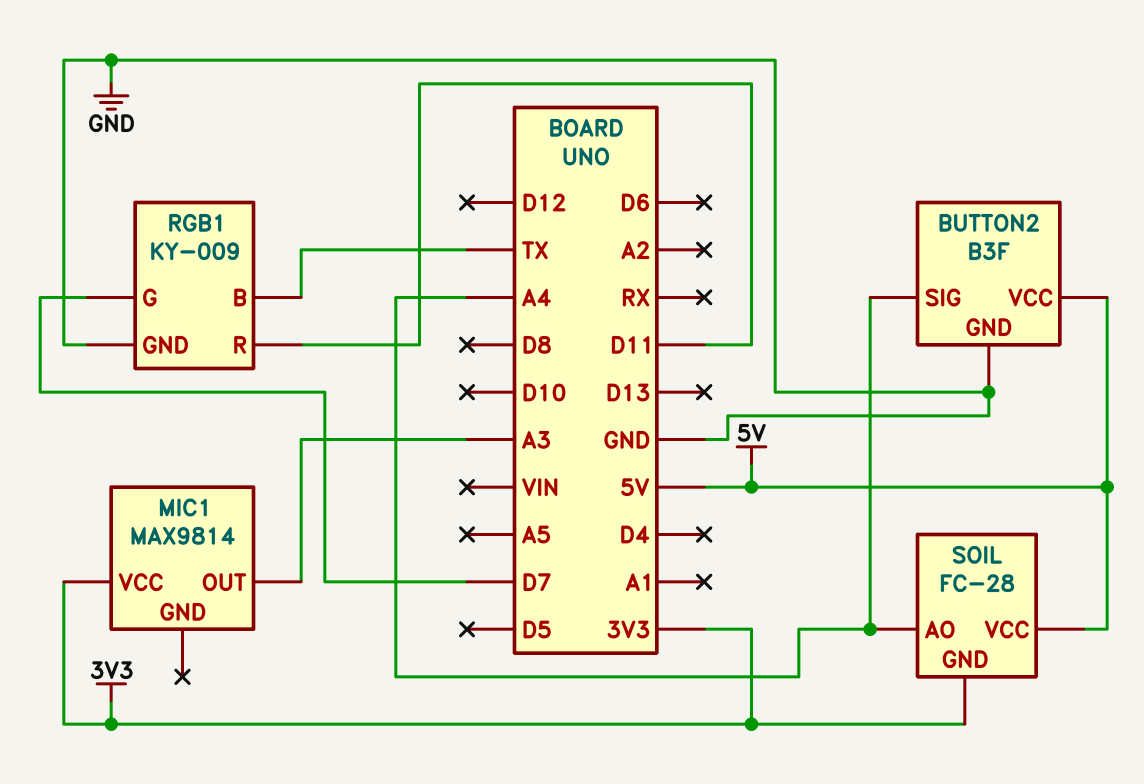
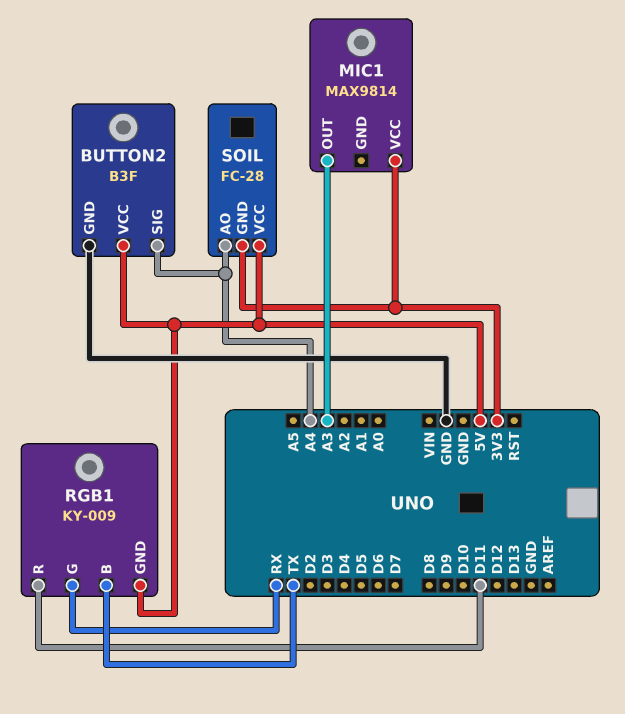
RGB1 pin G: D7 -> RX
RGB1 pin GND: GND -> 5V

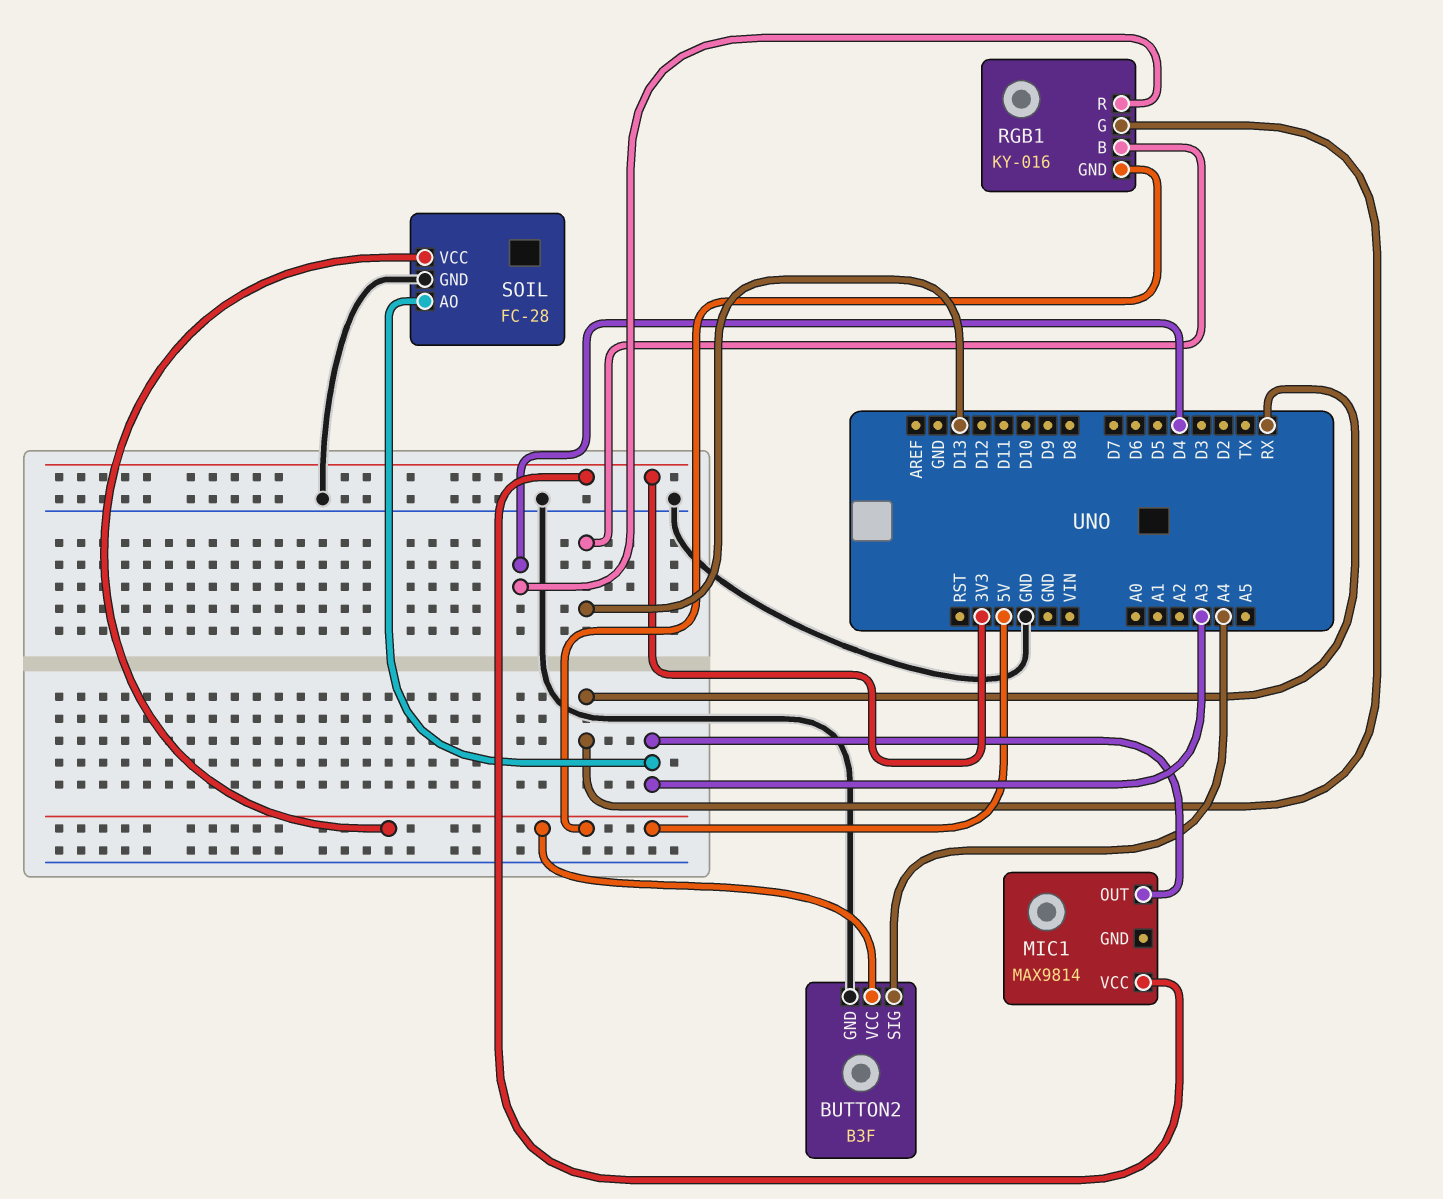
RGB1: KY-009 -> KY-016
RGB1 pin B: TX -> D13
RGB1 pin R: D11 -> D4
SOIL pin AO: A4 -> A3
SOIL pin GND: 3V3 -> GND

